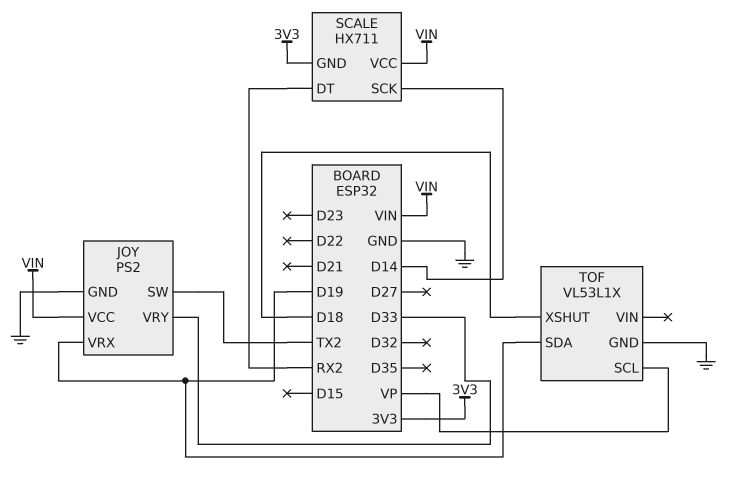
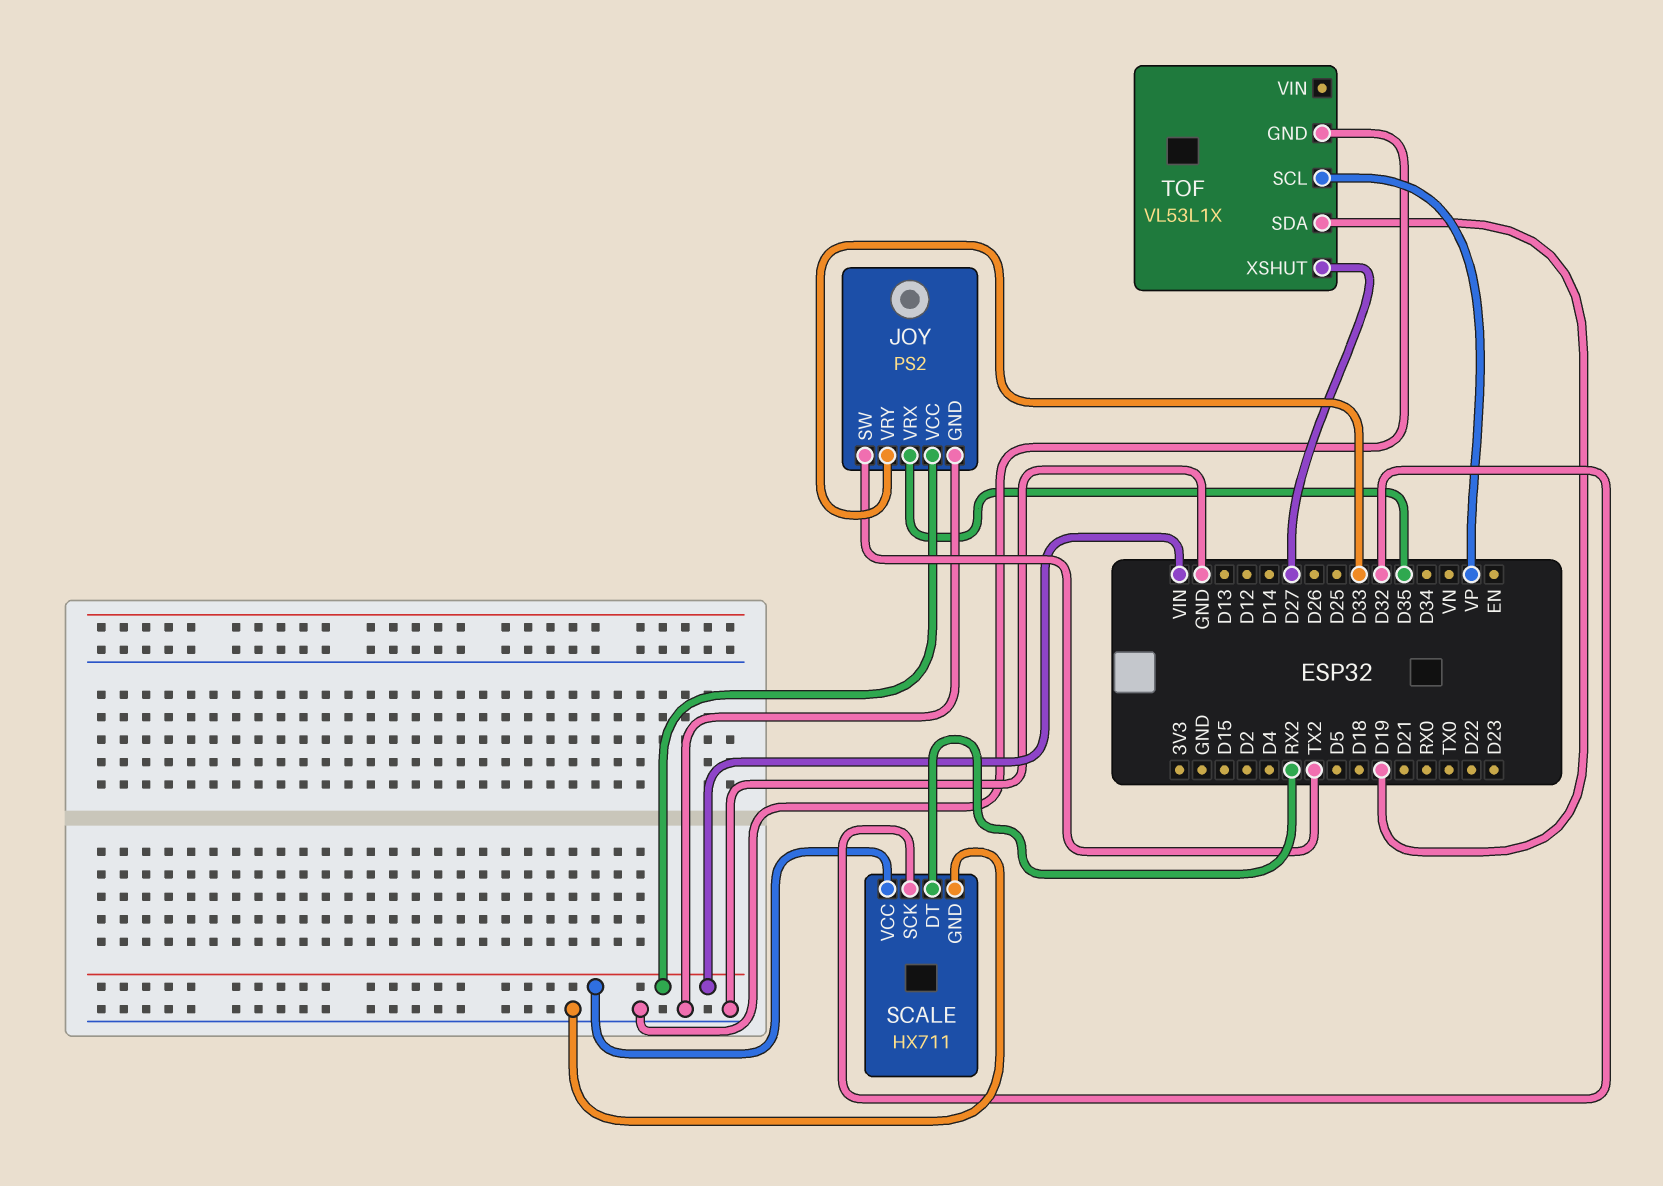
JOY pin VRX: D19 -> D35
SCALE pin GND: 3V3 -> GND
SCALE pin SCK: D14 -> D32
TOF pin XSHUT: D18 -> D27

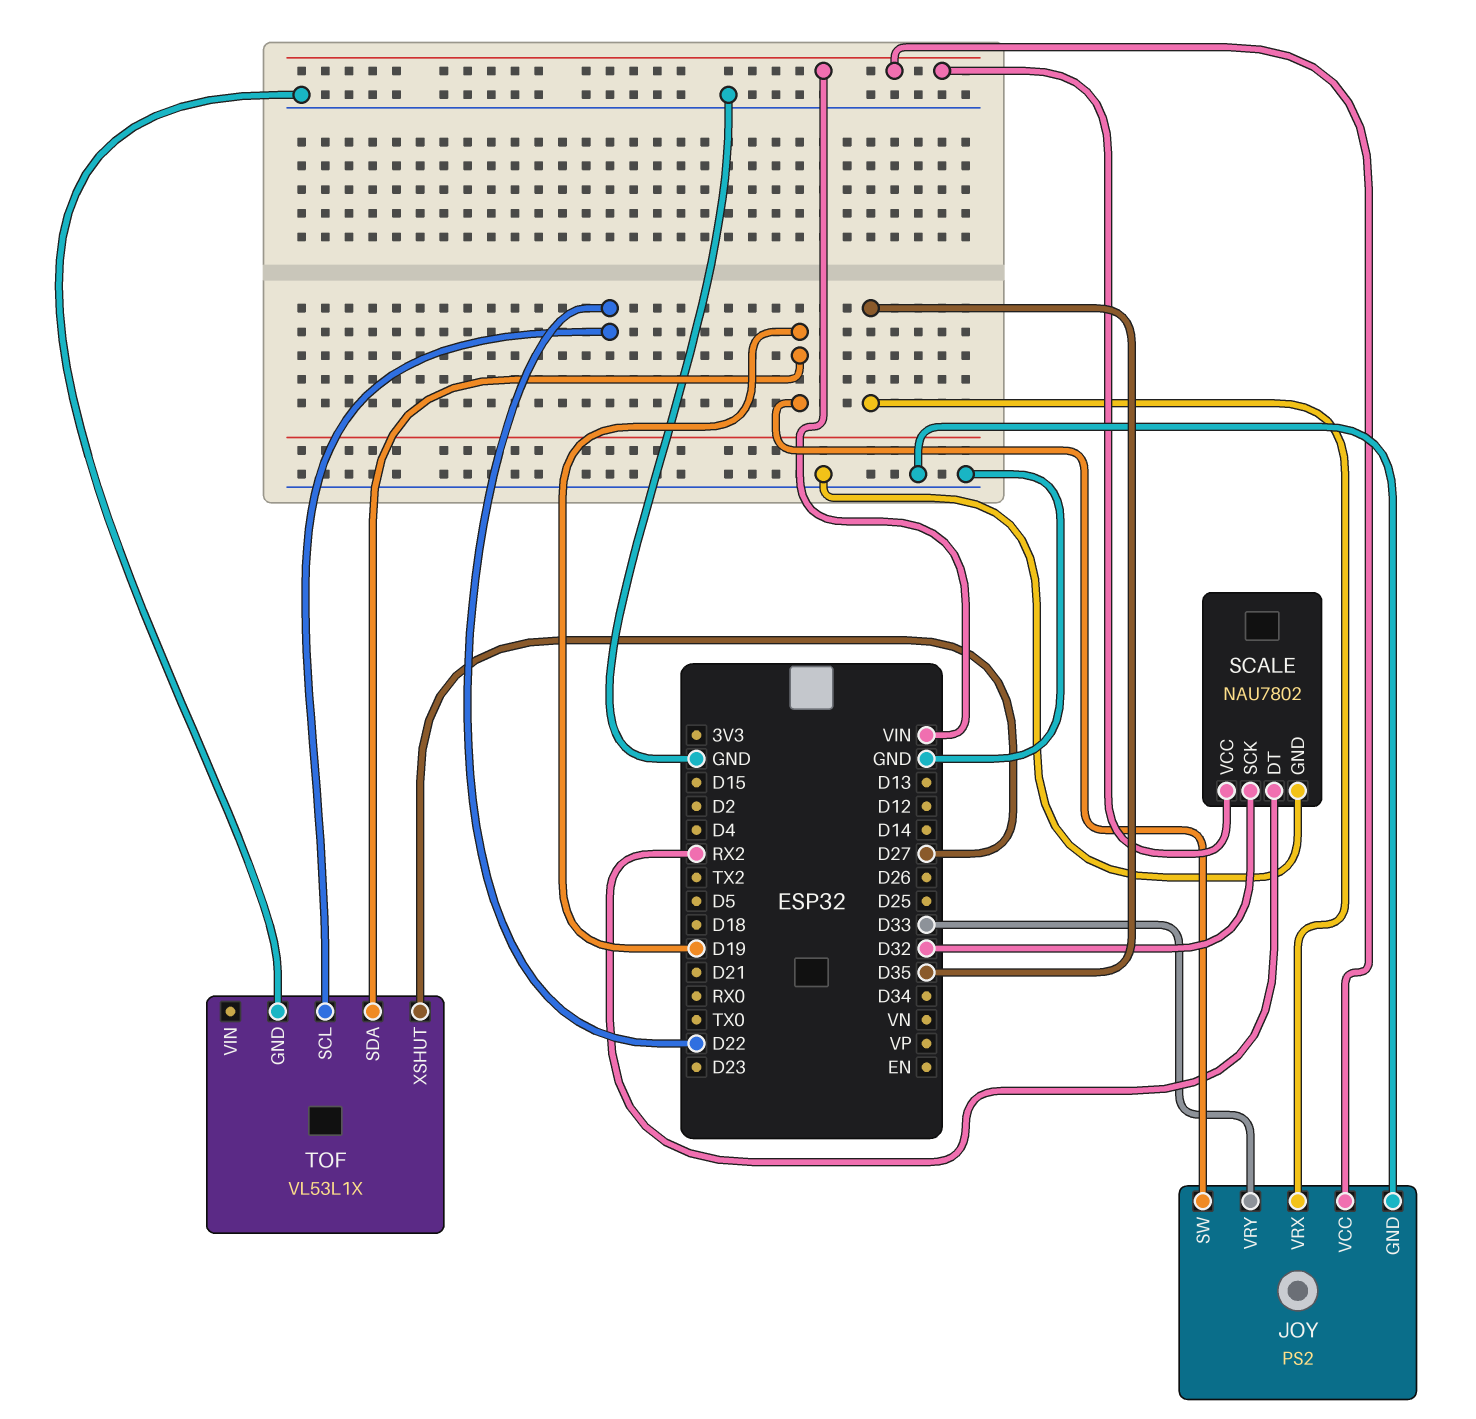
JOY pin SW: TX2 -> D19
SCALE: HX711 -> NAU7802
TOF pin SCL: VP -> D22

